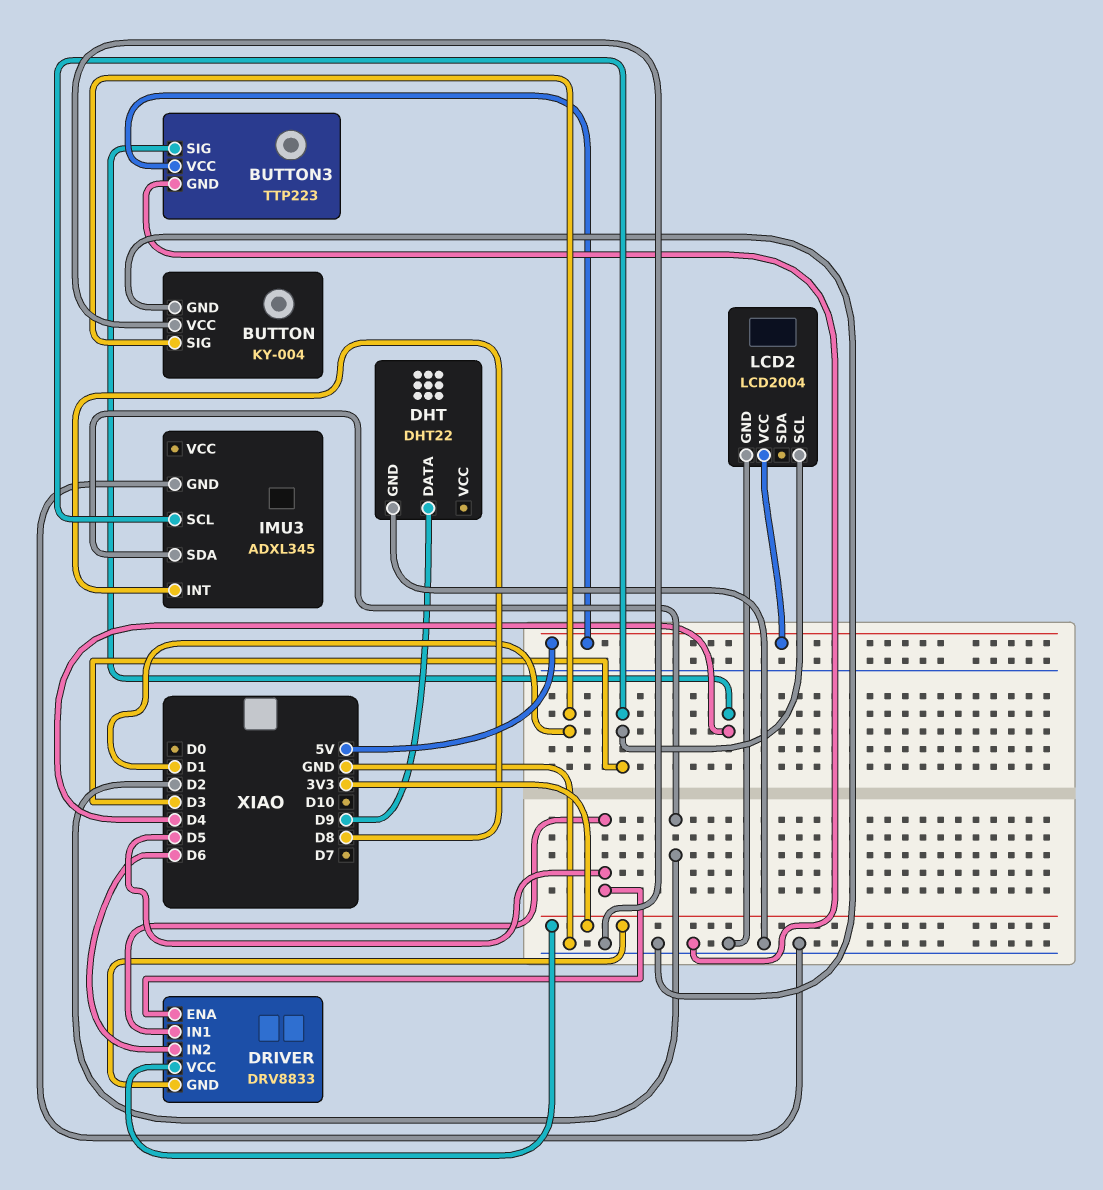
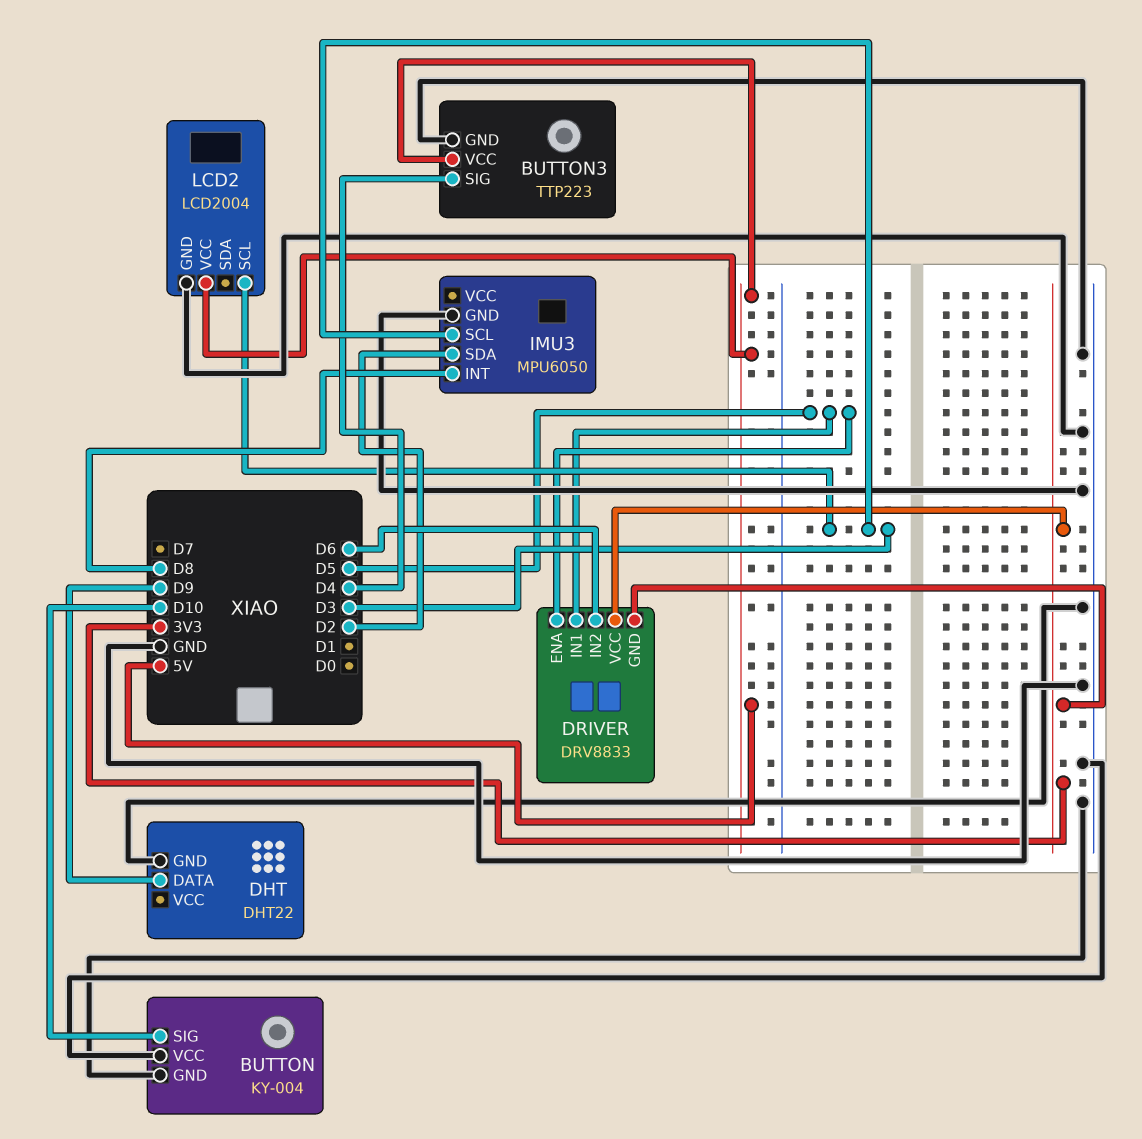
BUTTON pin SIG: D1 -> D10
IMU3: ADXL345 -> MPU6050

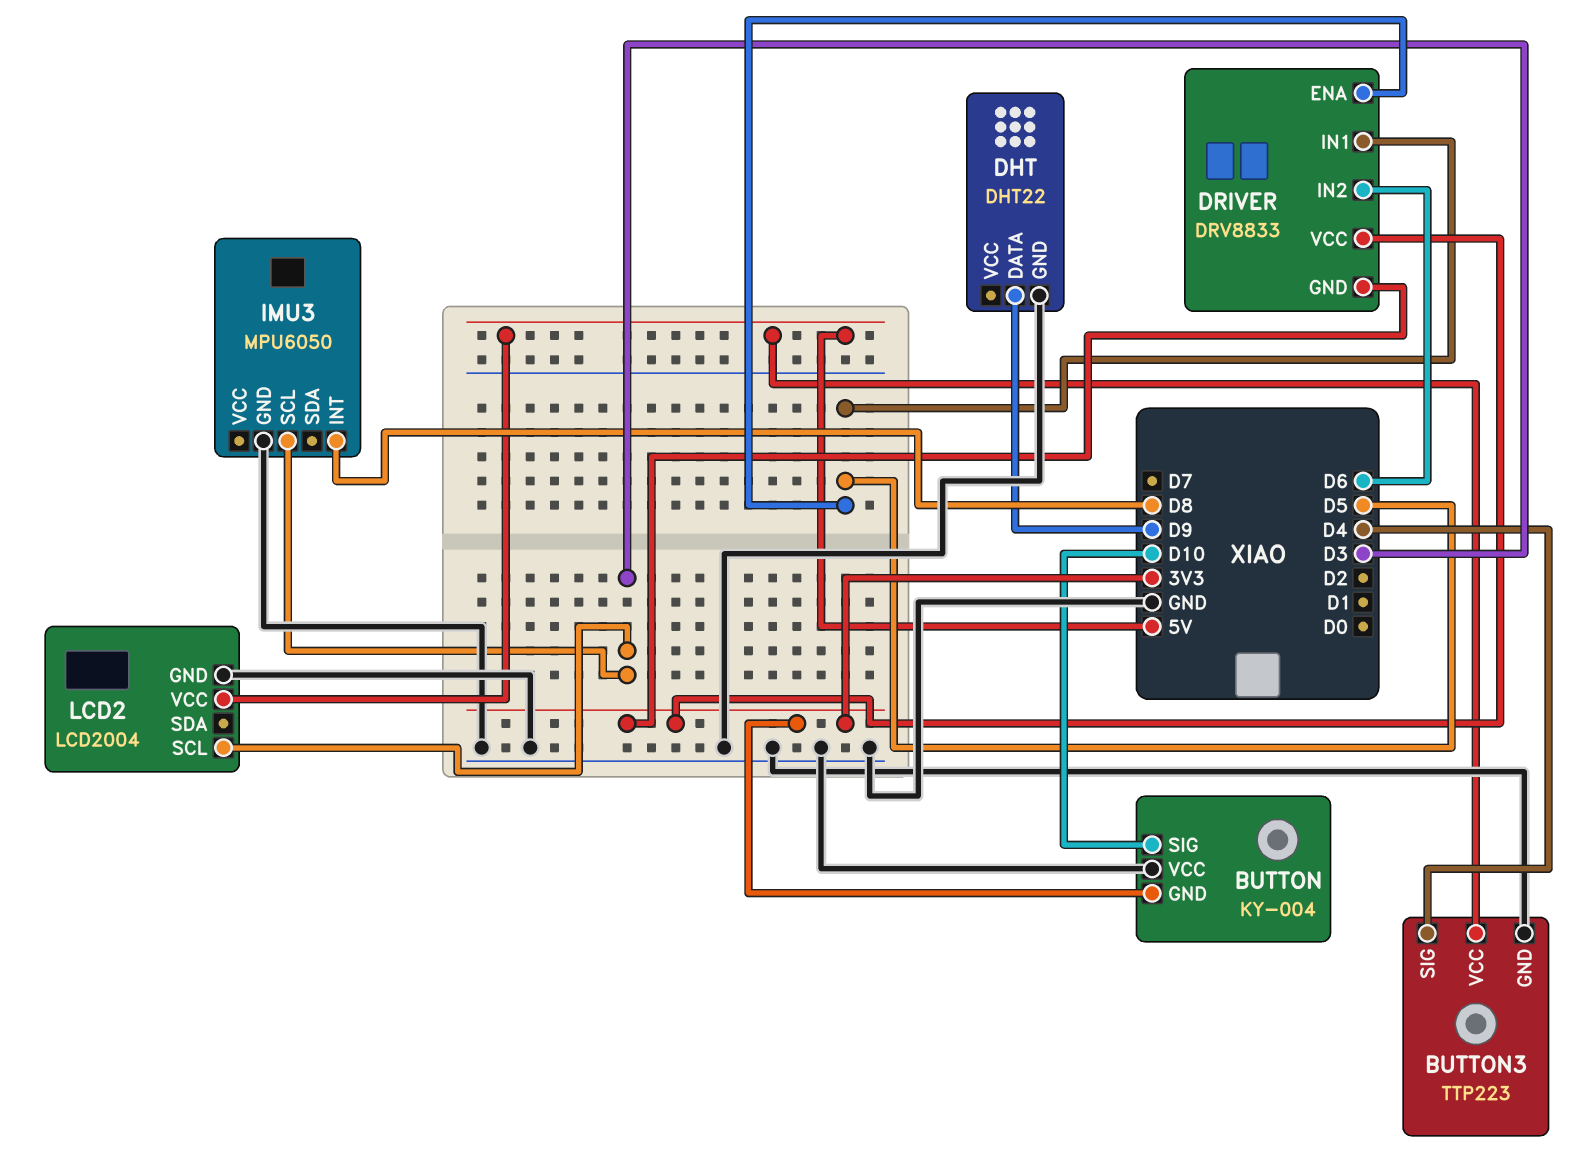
BUTTON pin GND: GND -> 3V3
IMU3 pin SDA: D2 -> none

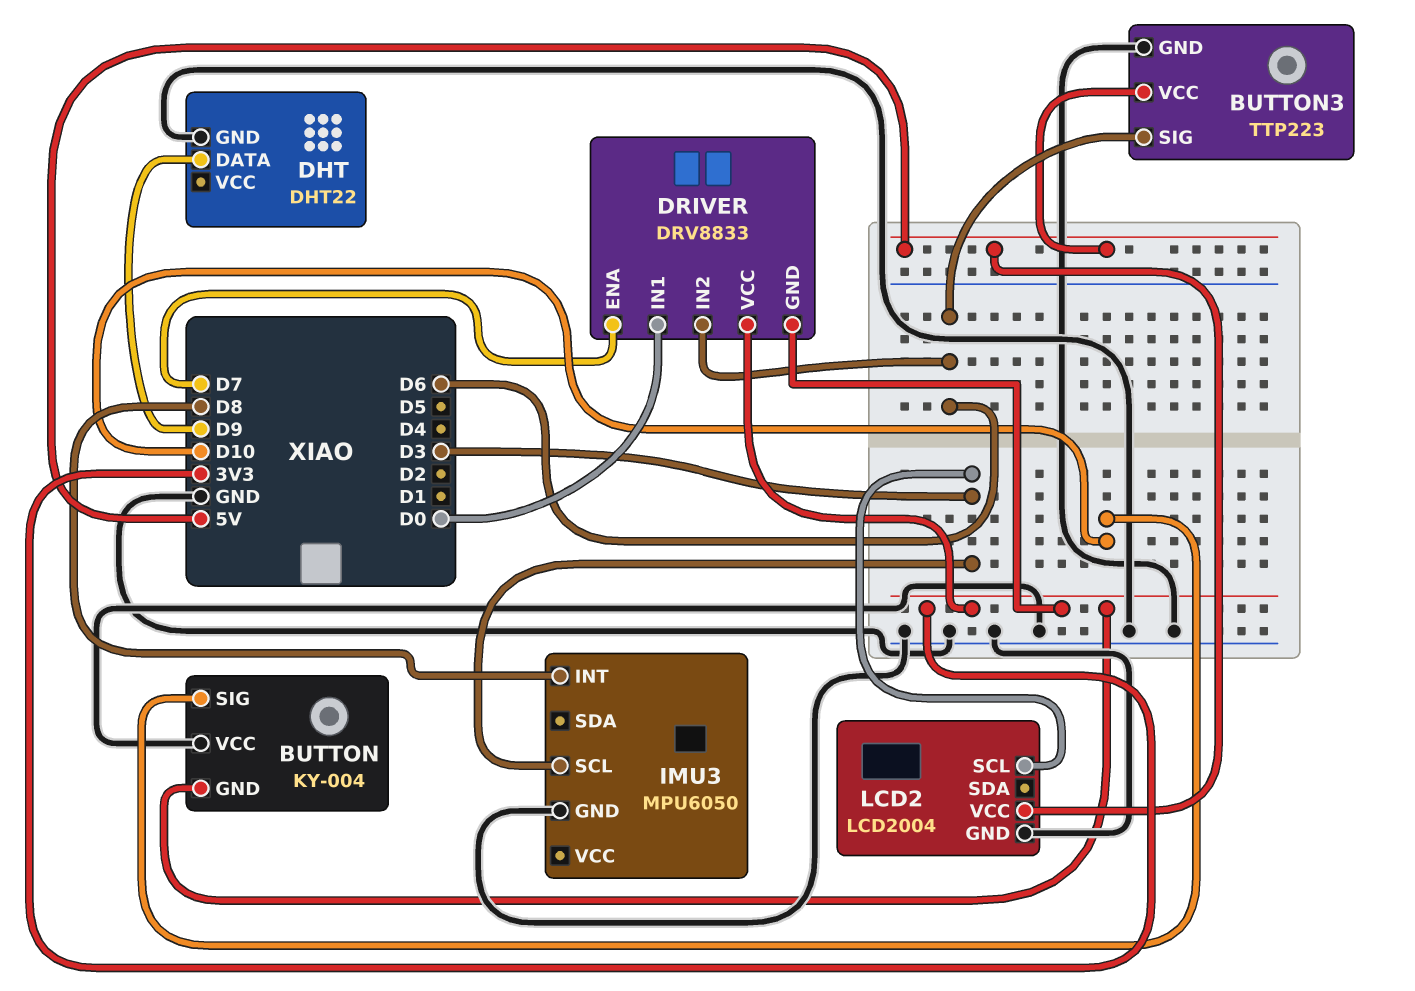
BUTTON3 pin SIG: D4 -> D6
DRIVER pin ENA: D5 -> D7
DRIVER pin IN1: D5 -> D0

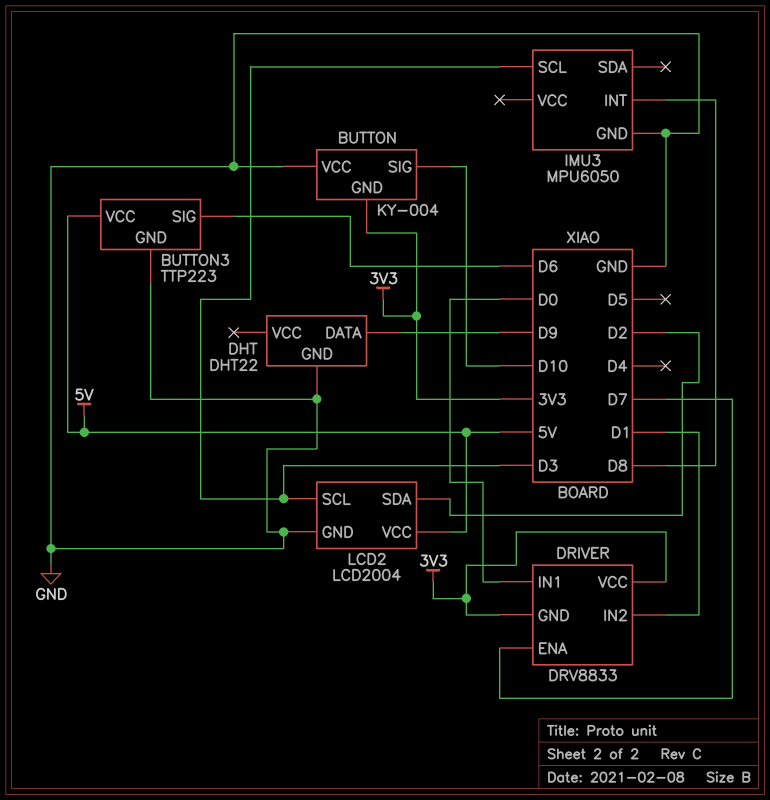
DRIVER pin IN2: D6 -> D1
LCD2 pin SDA: none -> D2

